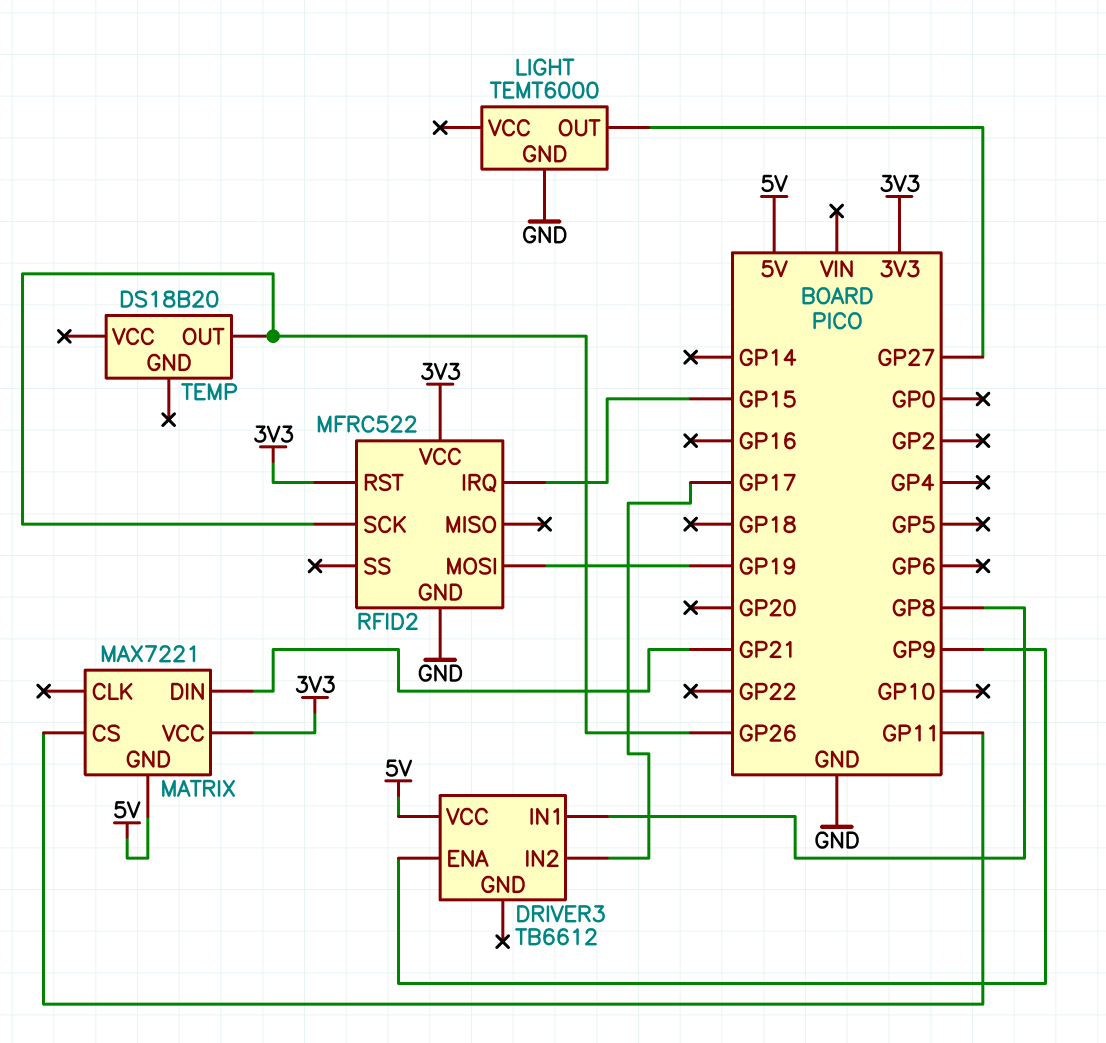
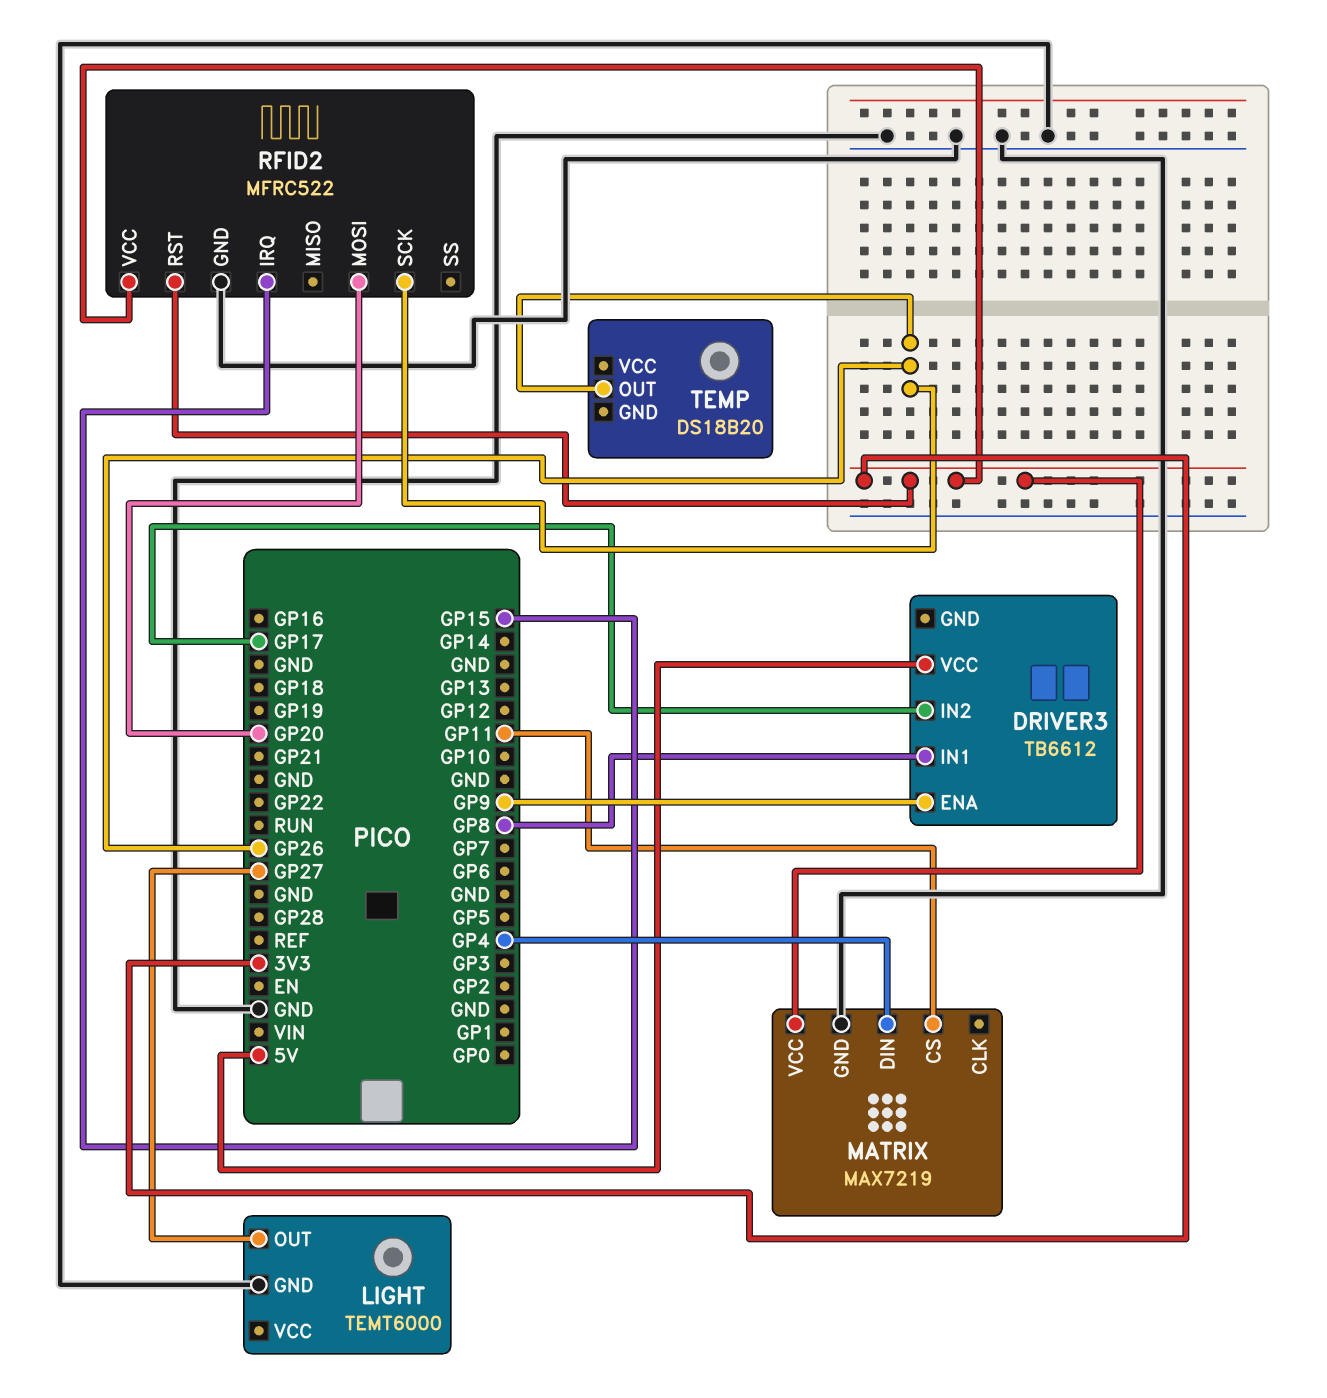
MATRIX: MAX7221 -> MAX7219
MATRIX pin DIN: GP21 -> GP4
MATRIX pin GND: 5V -> GND
RFID2 pin MOSI: GP19 -> GP20

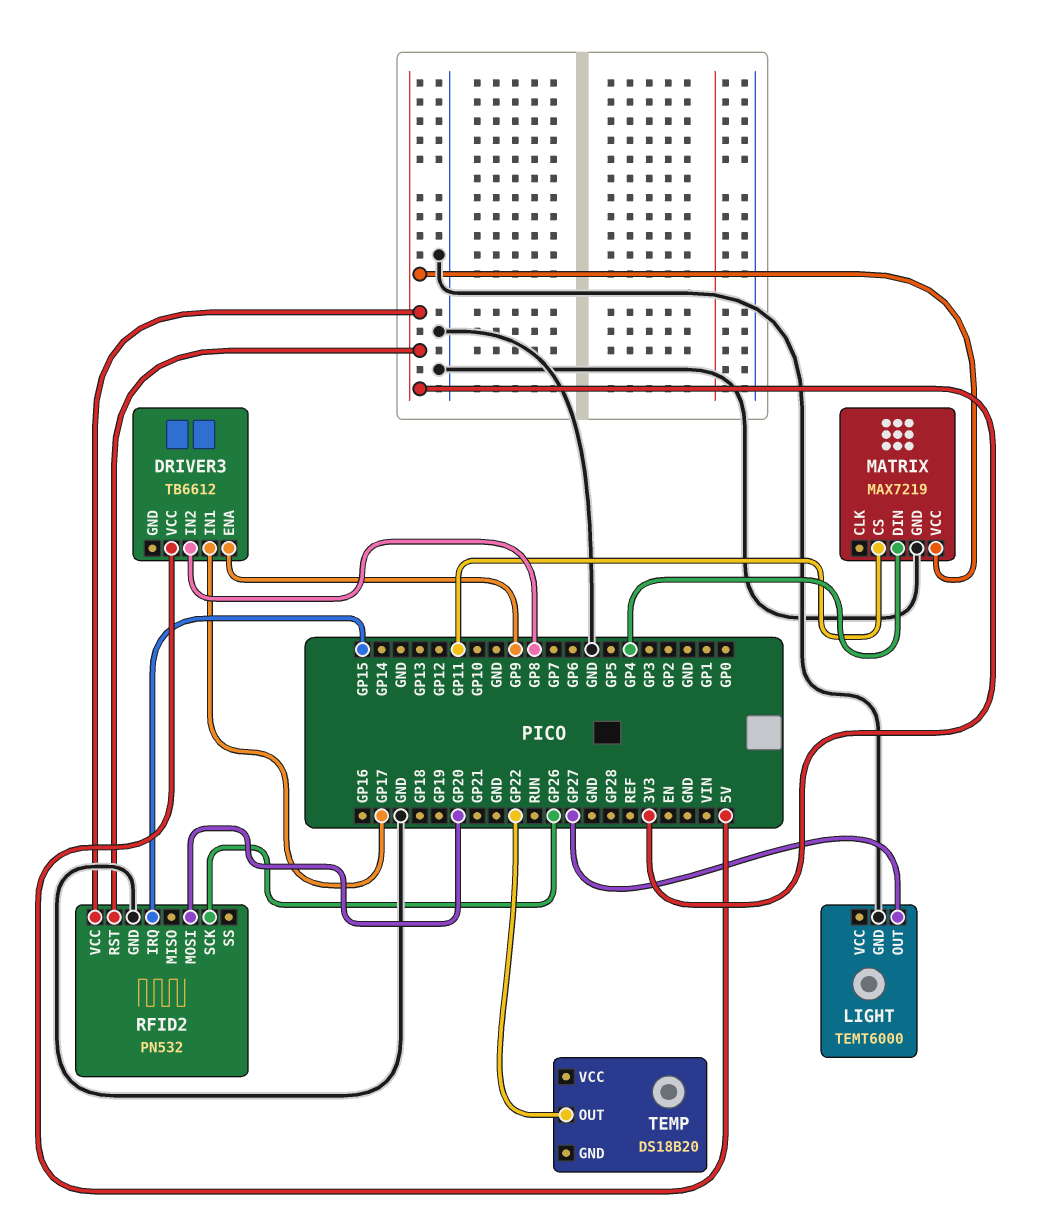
DRIVER3 pin IN1: GP8 -> GP17
DRIVER3 pin IN2: GP17 -> GP8
RFID2: MFRC522 -> PN532
TEMP pin OUT: GP26 -> GP22

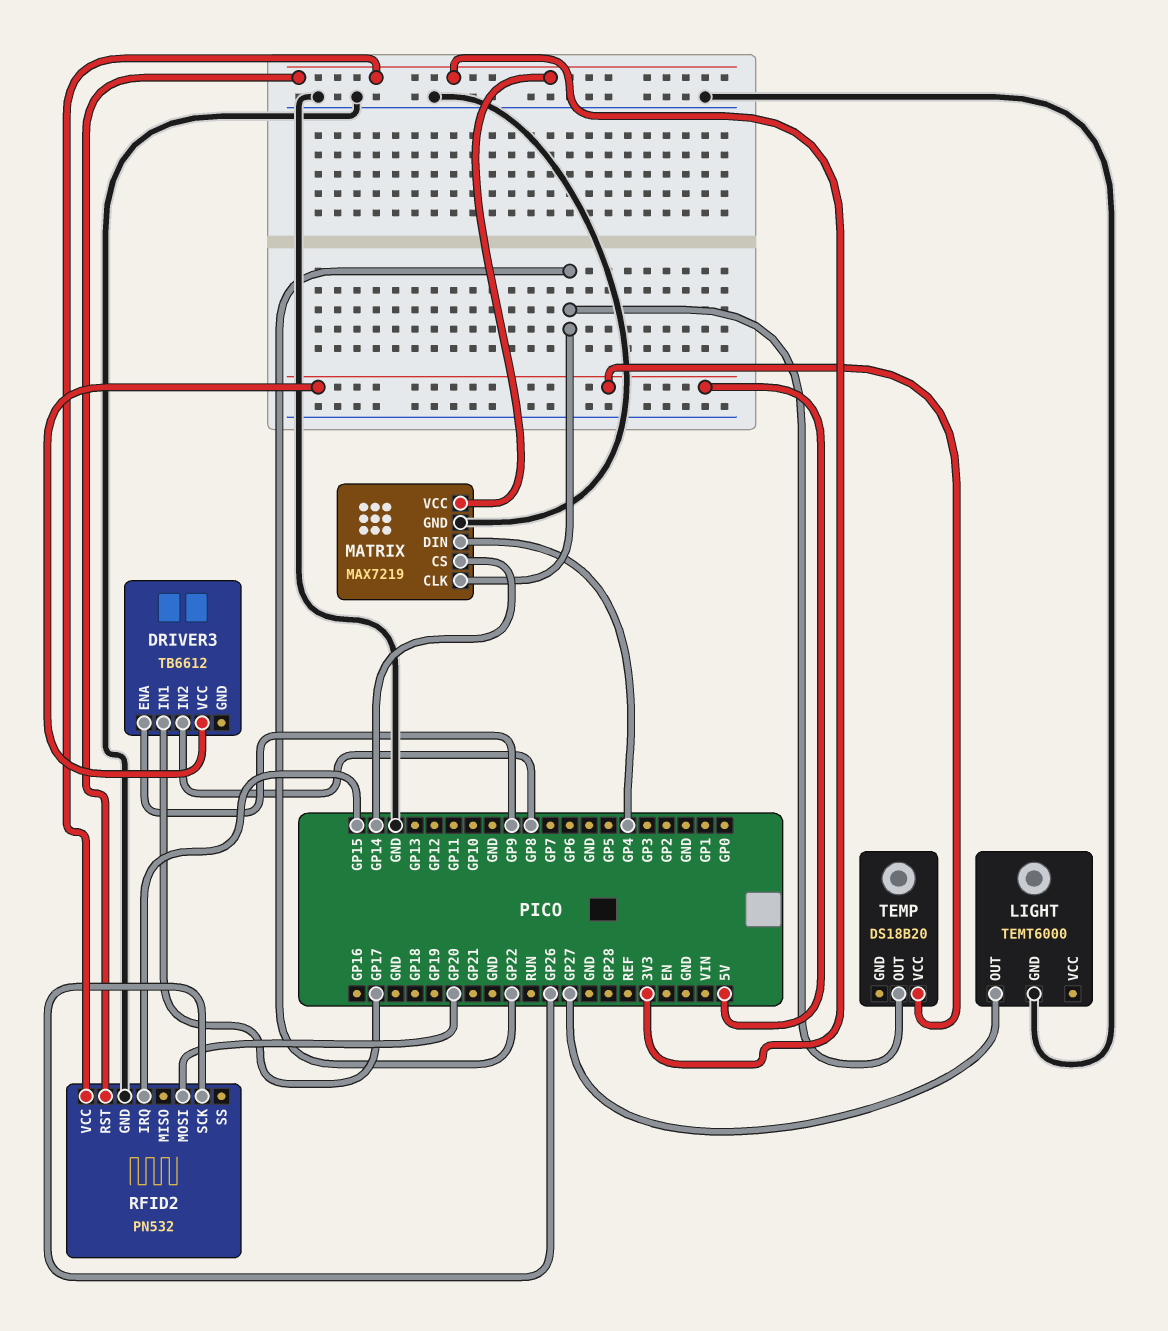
MATRIX pin CLK: none -> GP22
MATRIX pin CS: GP11 -> GP14
TEMP pin VCC: none -> 5V

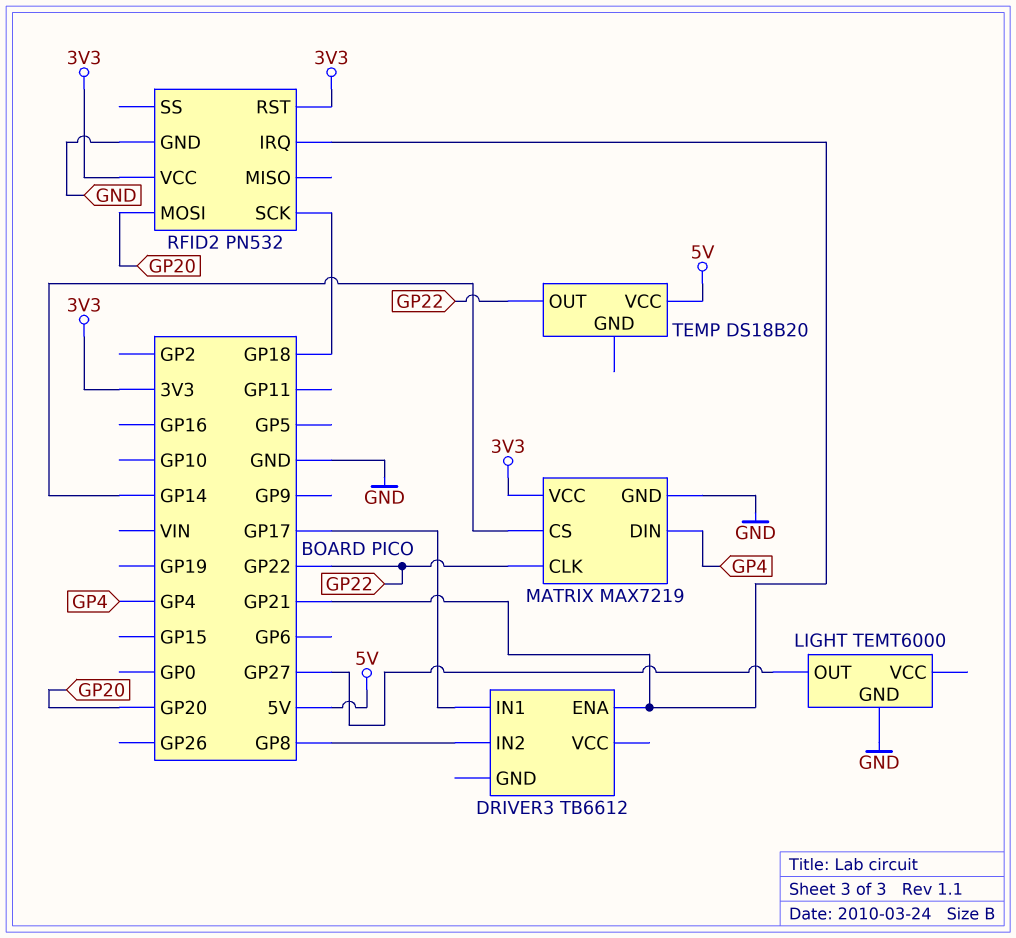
DRIVER3 pin ENA: GP9 -> GP21
DRIVER3 pin VCC: 5V -> none
RFID2 pin IRQ: GP15 -> GP21
RFID2 pin SCK: GP26 -> GP18

